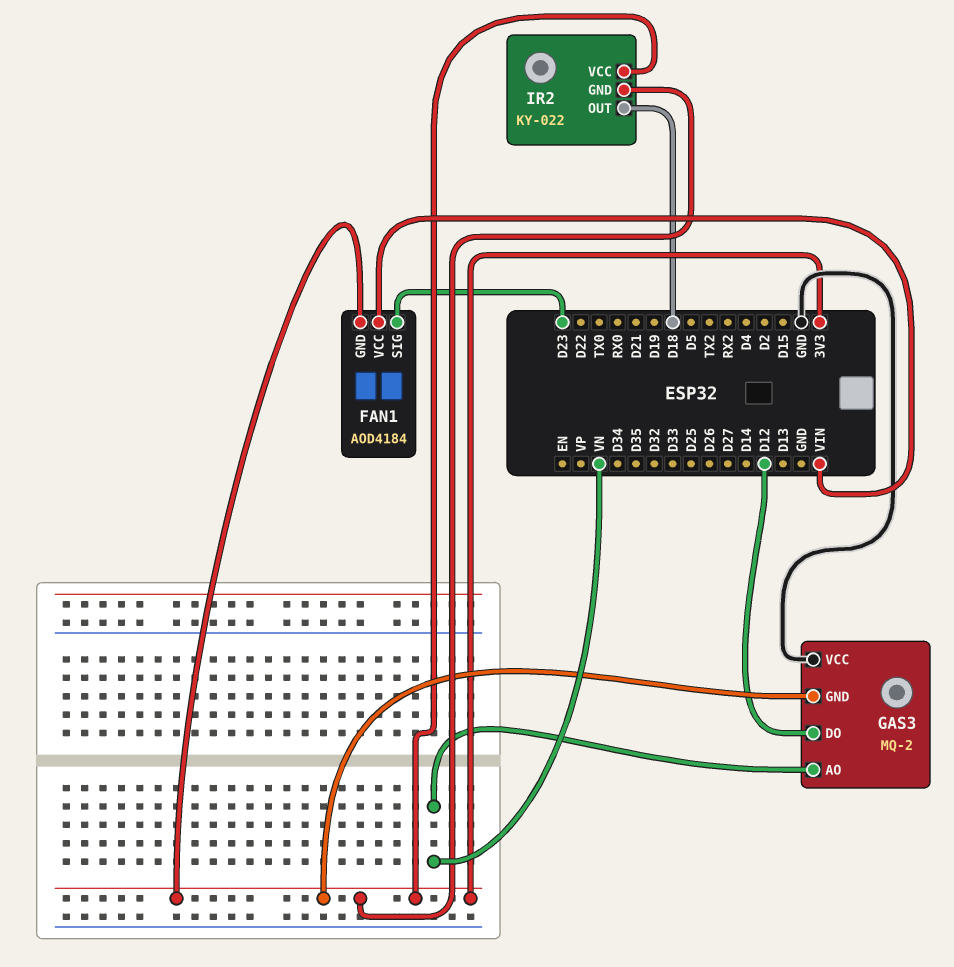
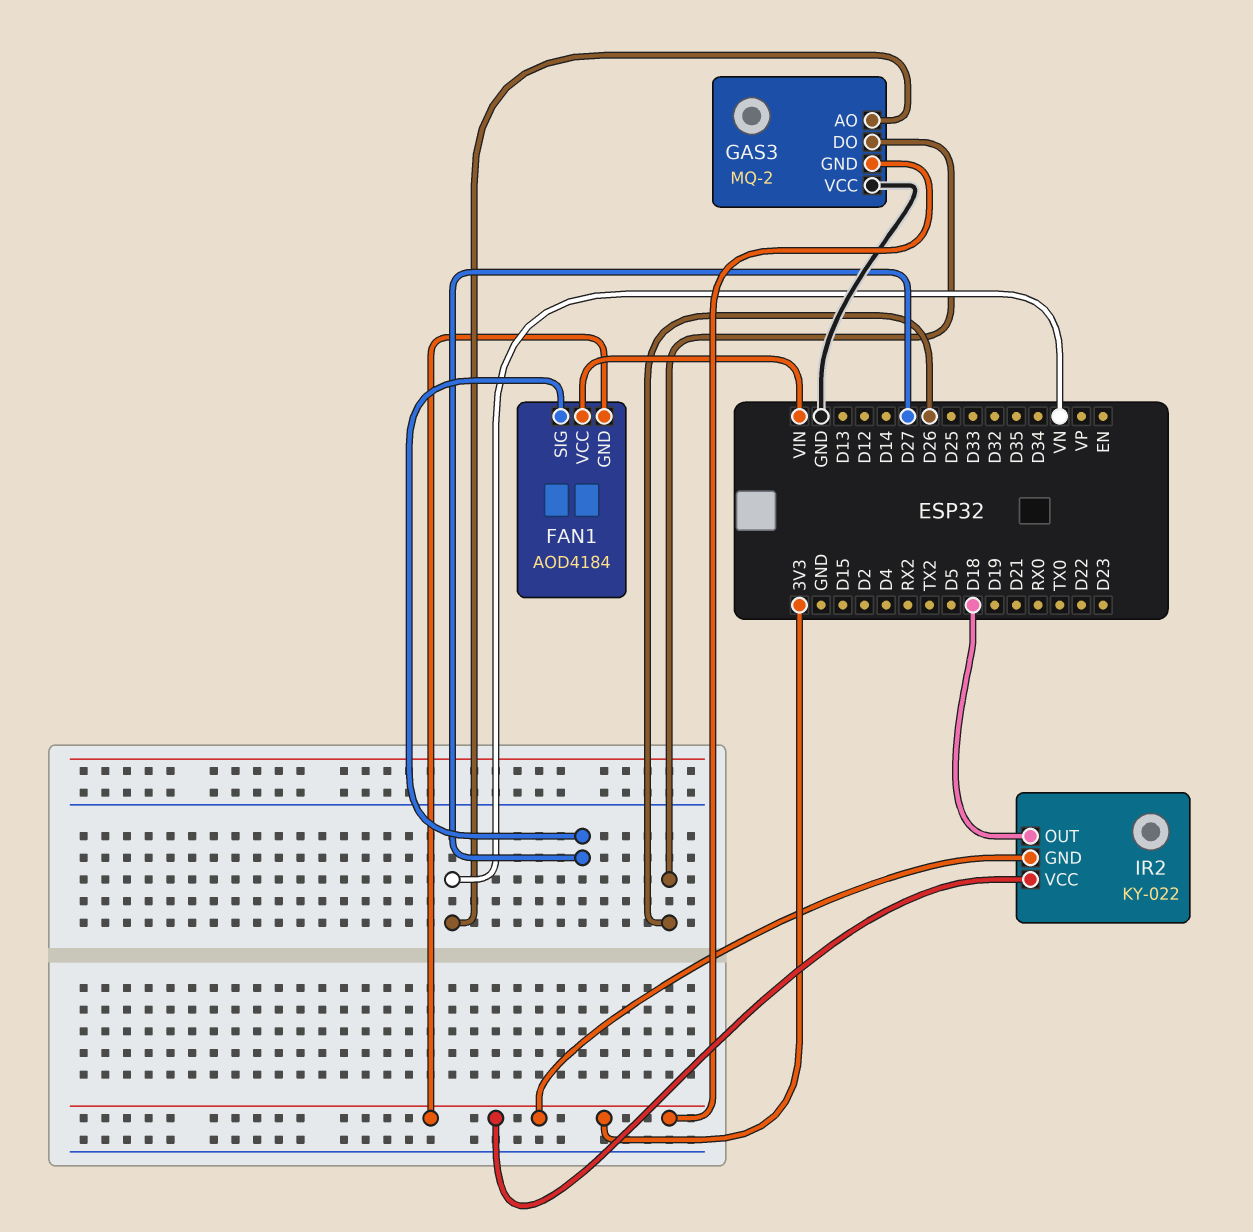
FAN1 pin SIG: D23 -> D27
GAS3 pin DO: D12 -> D26

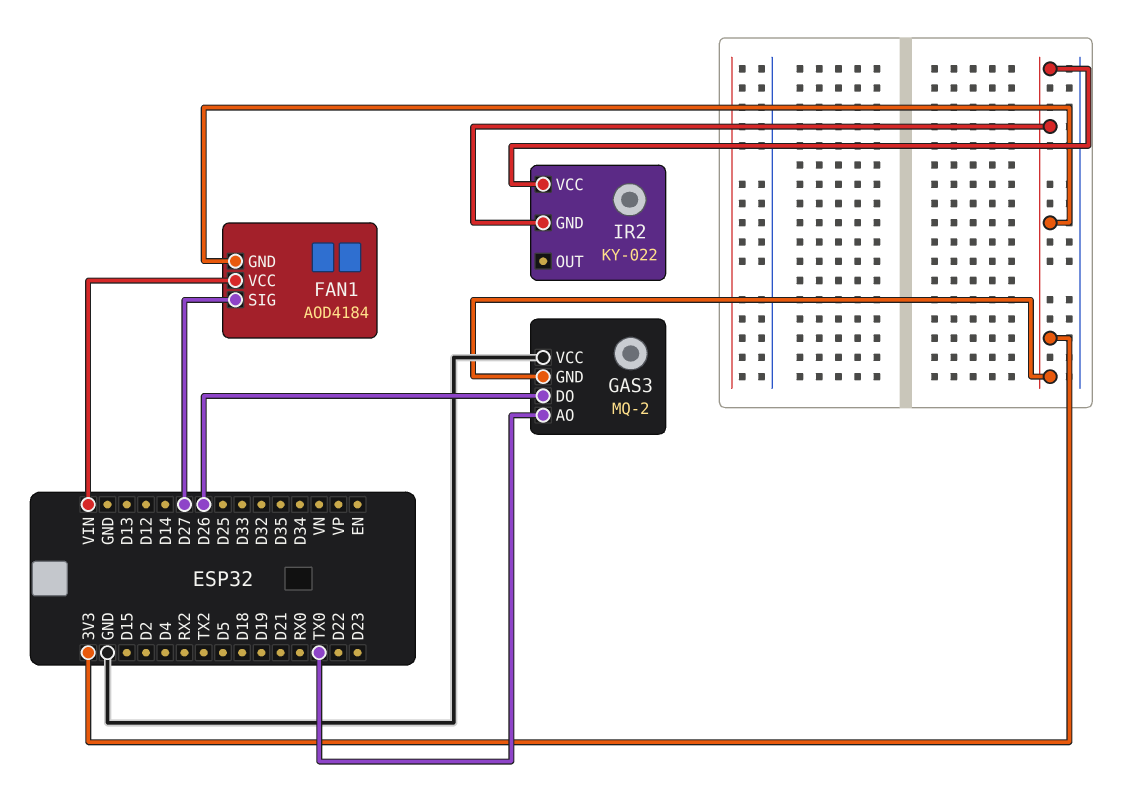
GAS3 pin AO: VN -> TX0
IR2 pin OUT: D18 -> none

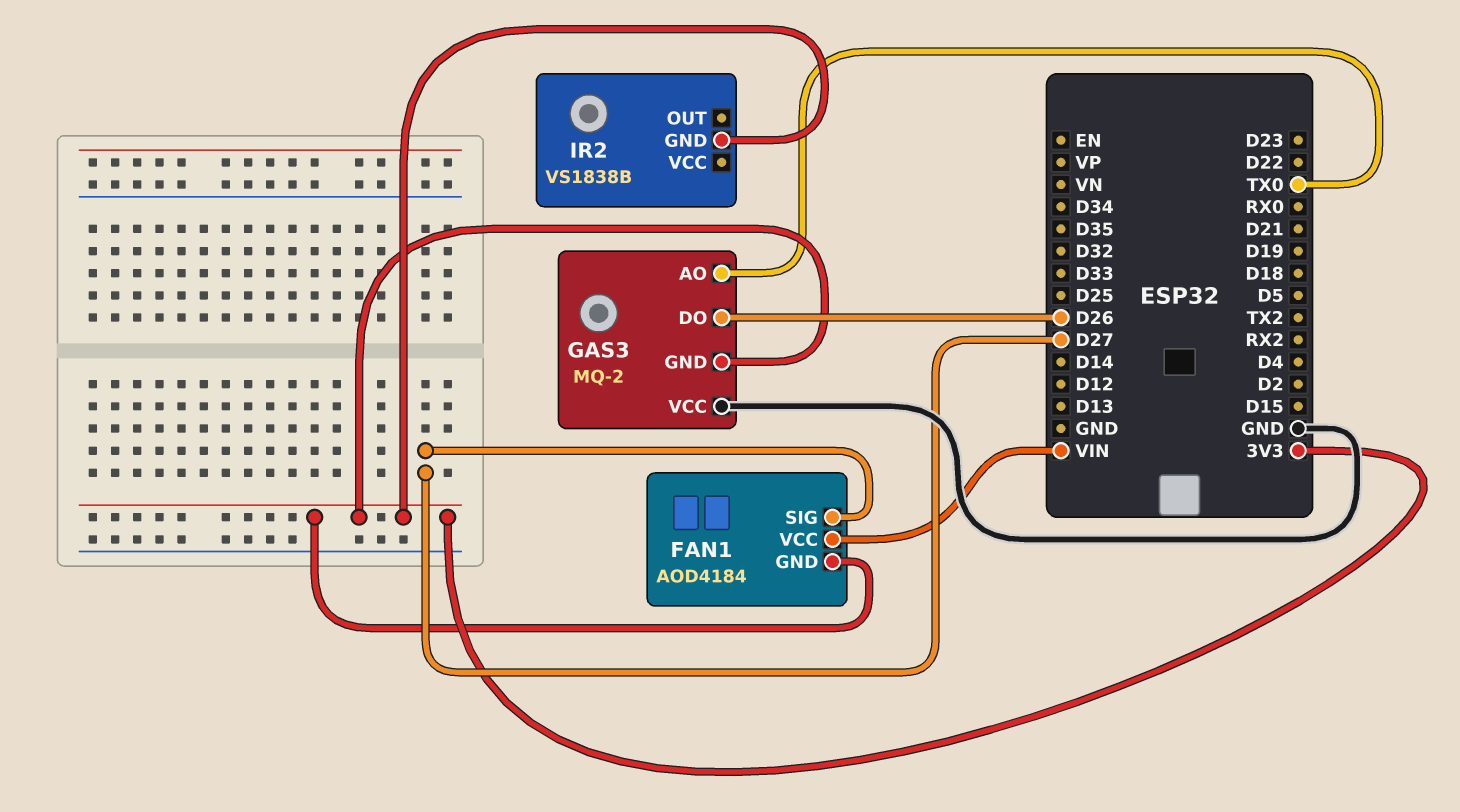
IR2: KY-022 -> VS1838B
IR2 pin VCC: 3V3 -> none

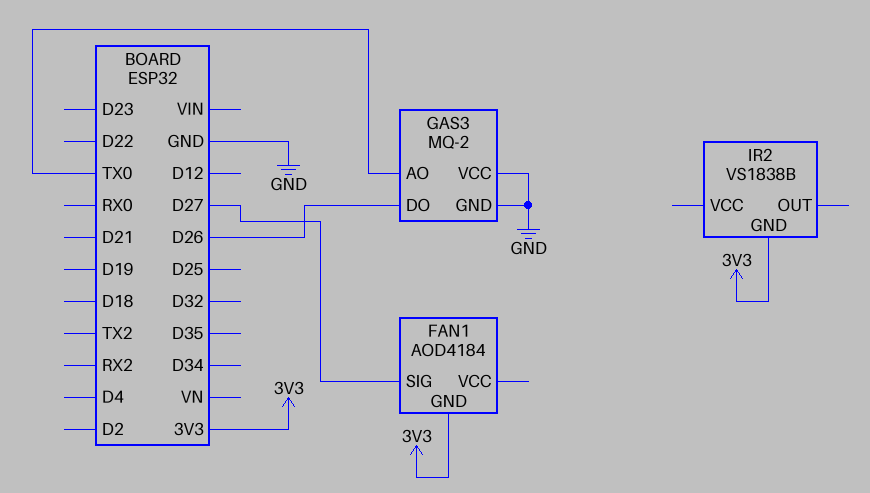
FAN1 pin VCC: VIN -> none
GAS3 pin GND: 3V3 -> GND

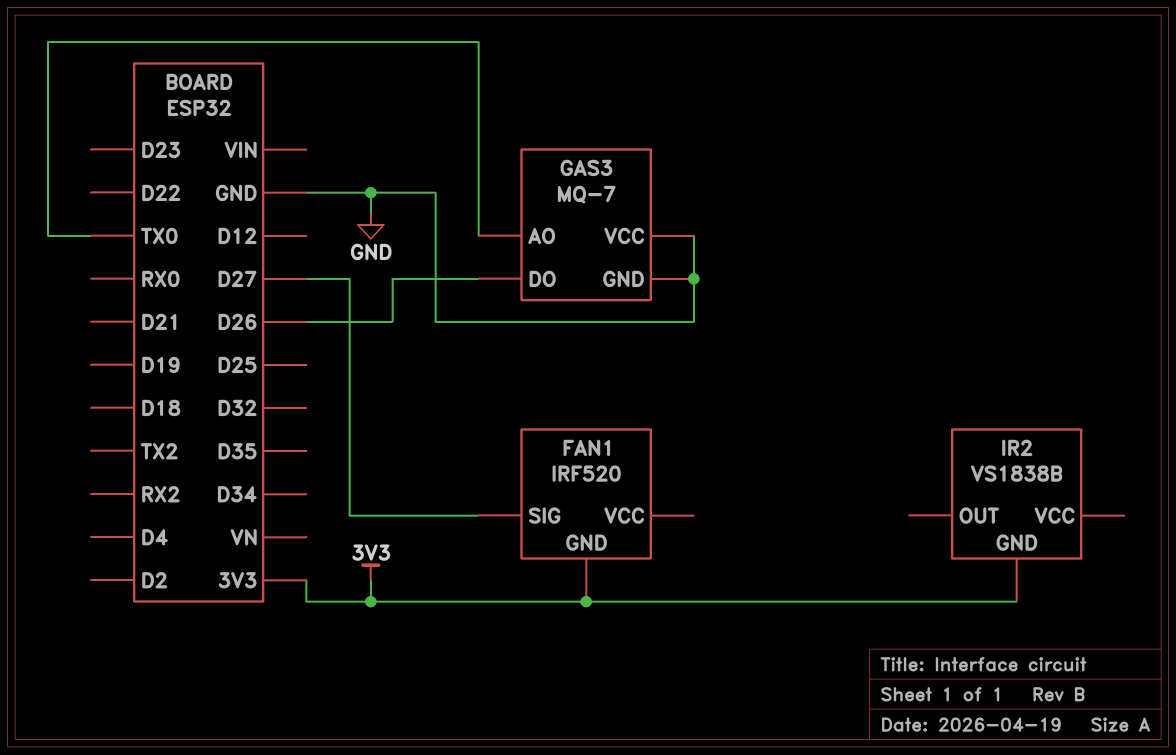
FAN1: AOD4184 -> IRF520
GAS3: MQ-2 -> MQ-7

